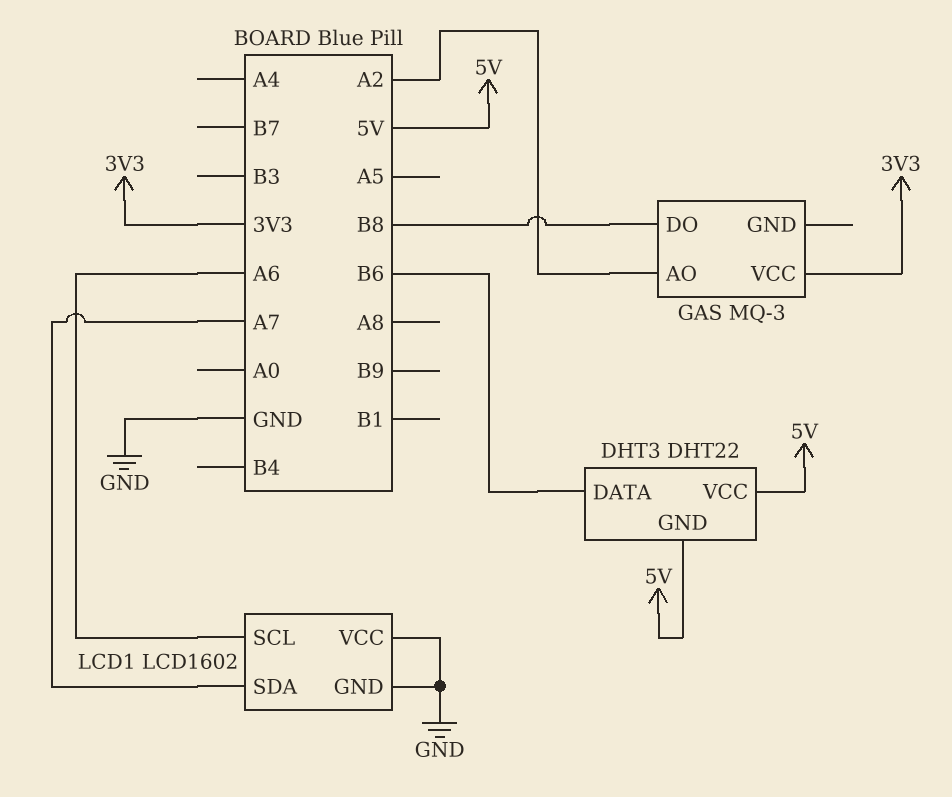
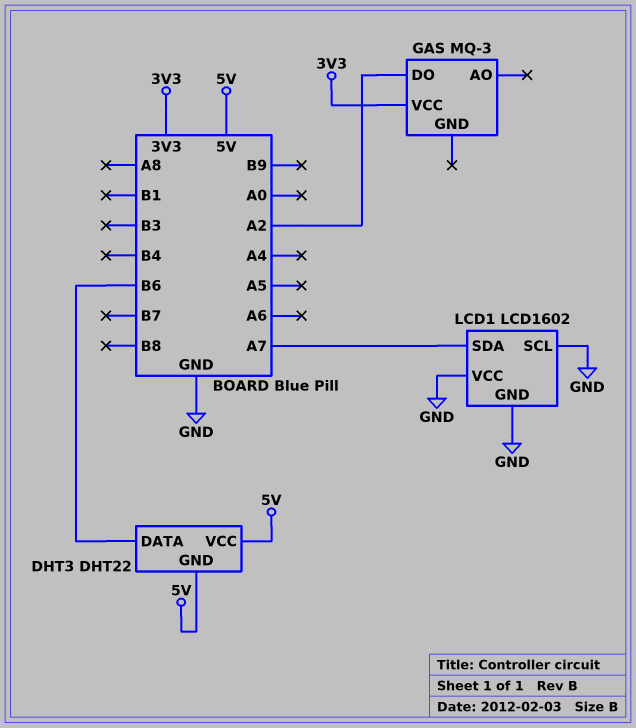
GAS pin AO: A2 -> none
GAS pin DO: B8 -> A2
LCD1 pin SCL: A6 -> GND

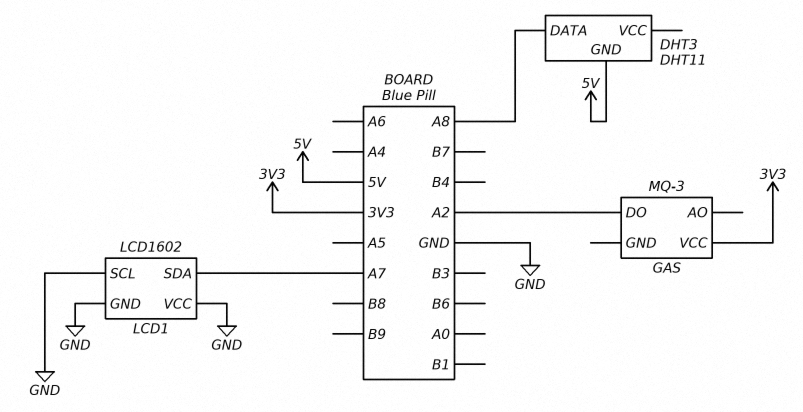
DHT3: DHT22 -> DHT11
DHT3 pin DATA: B6 -> A8
DHT3 pin VCC: 5V -> none

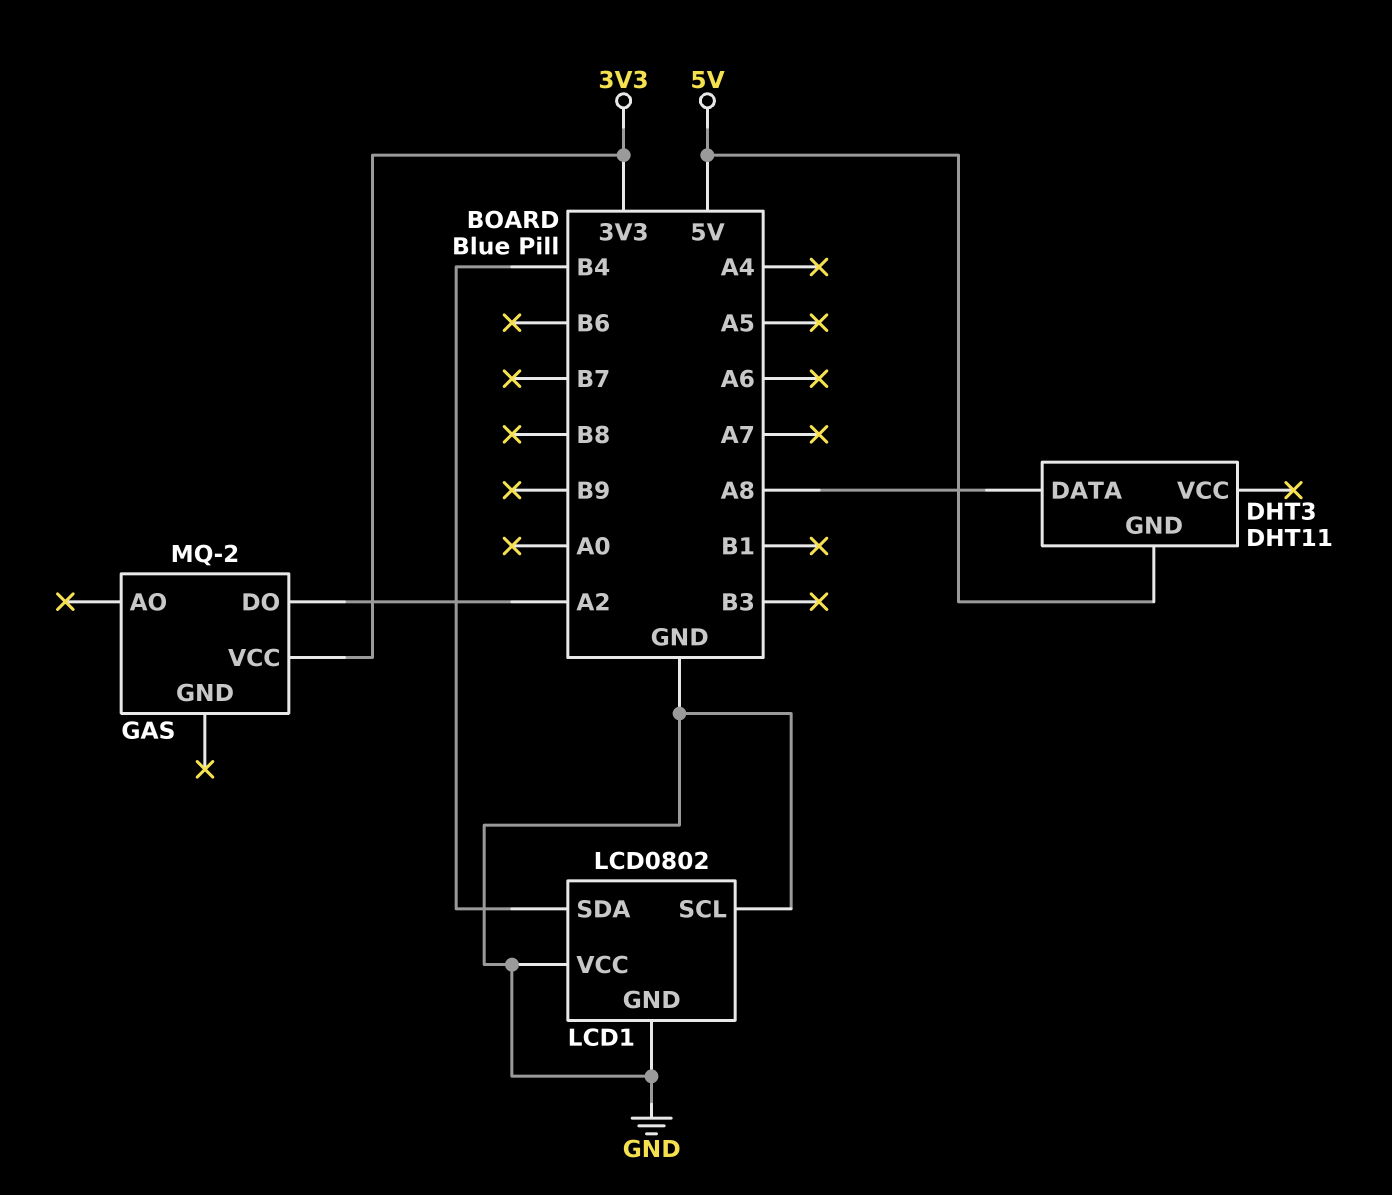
GAS: MQ-3 -> MQ-2
LCD1: LCD1602 -> LCD0802
LCD1 pin SDA: A7 -> B4

